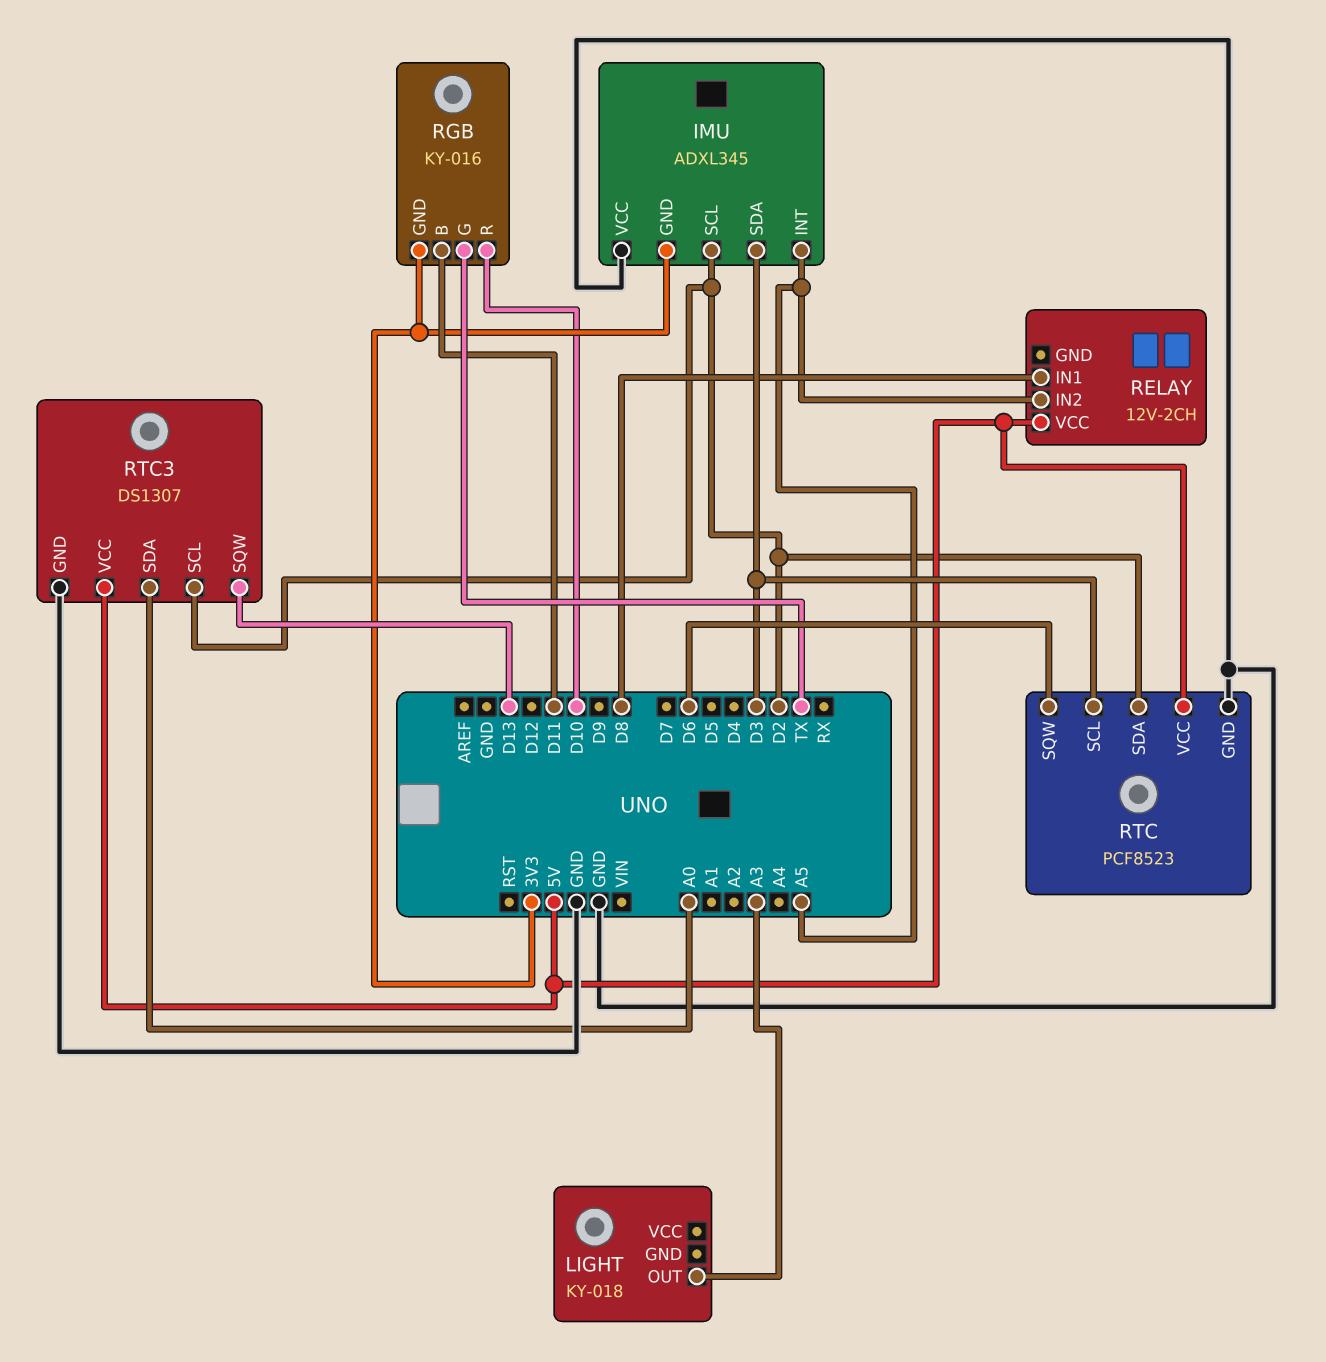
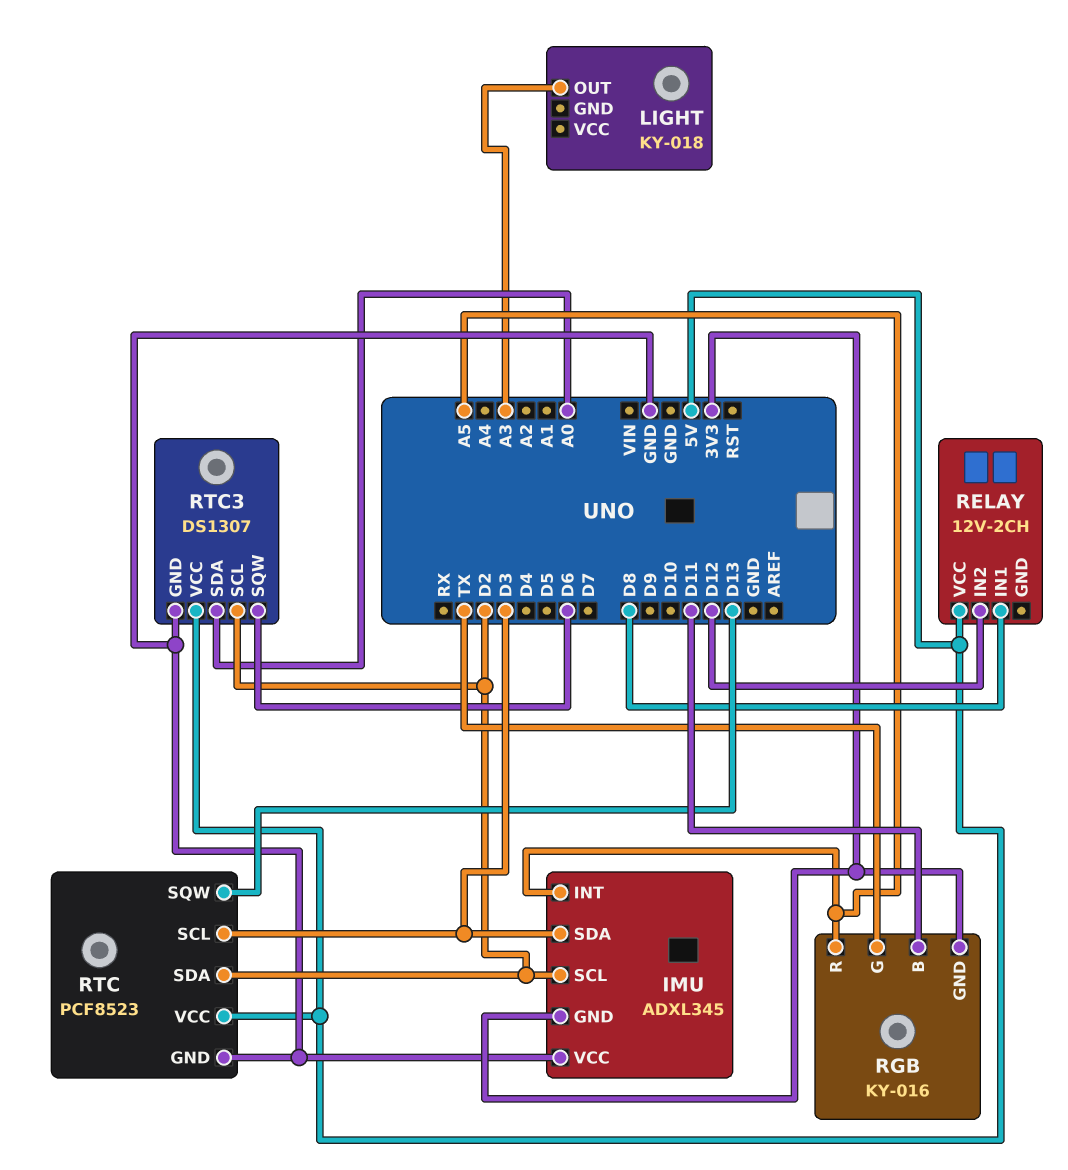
RELAY pin IN2: A5 -> D12
RGB pin R: D10 -> A5
RTC pin SQW: D6 -> D13
RTC3 pin SQW: D13 -> D6

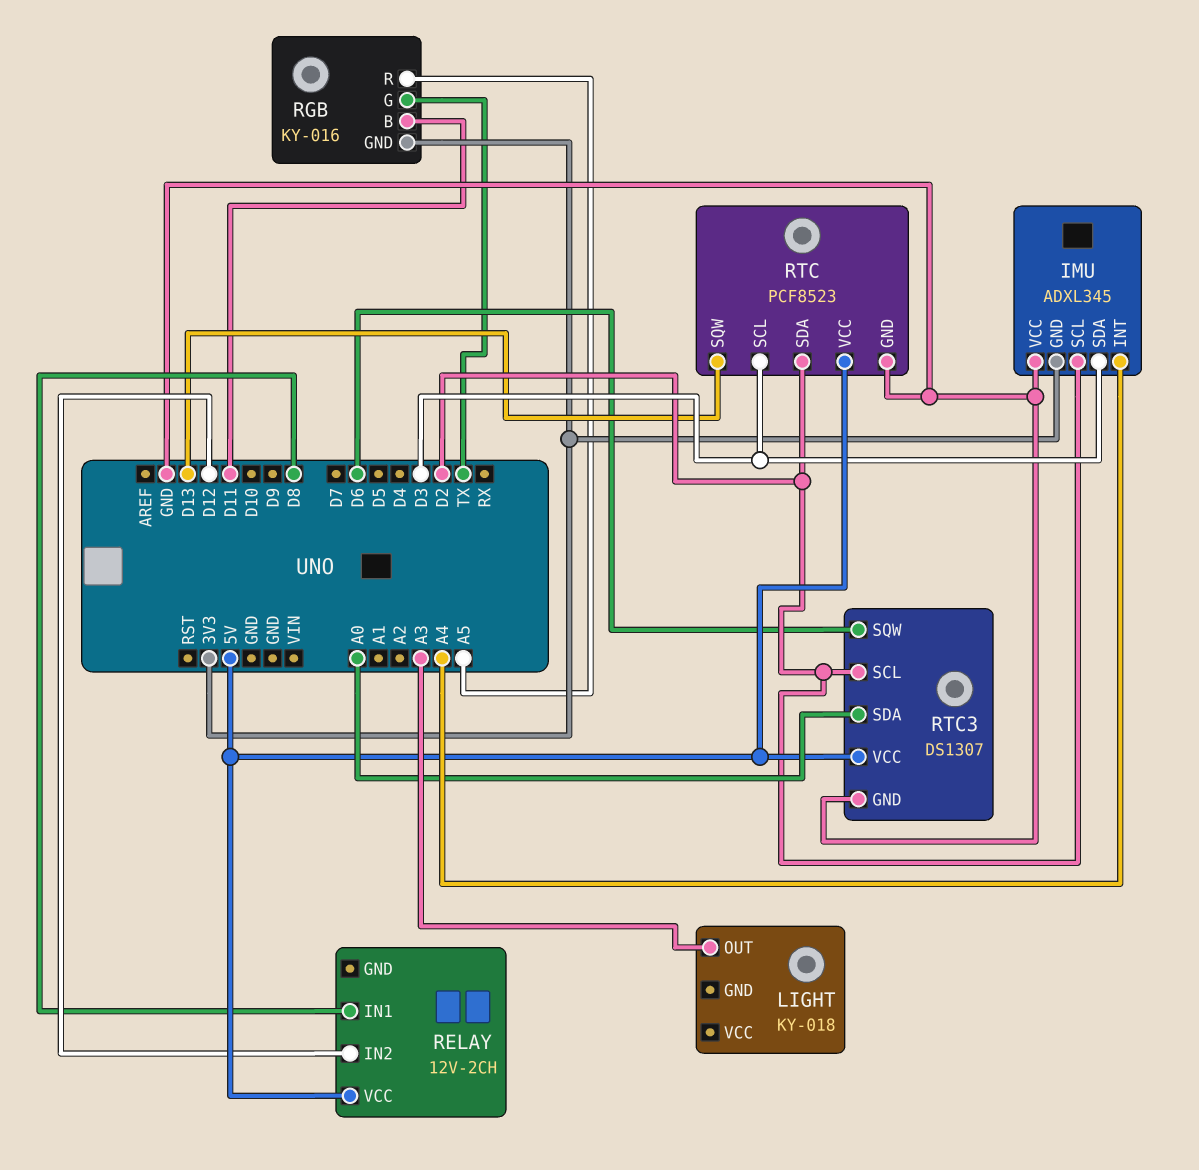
IMU pin INT: A5 -> A4

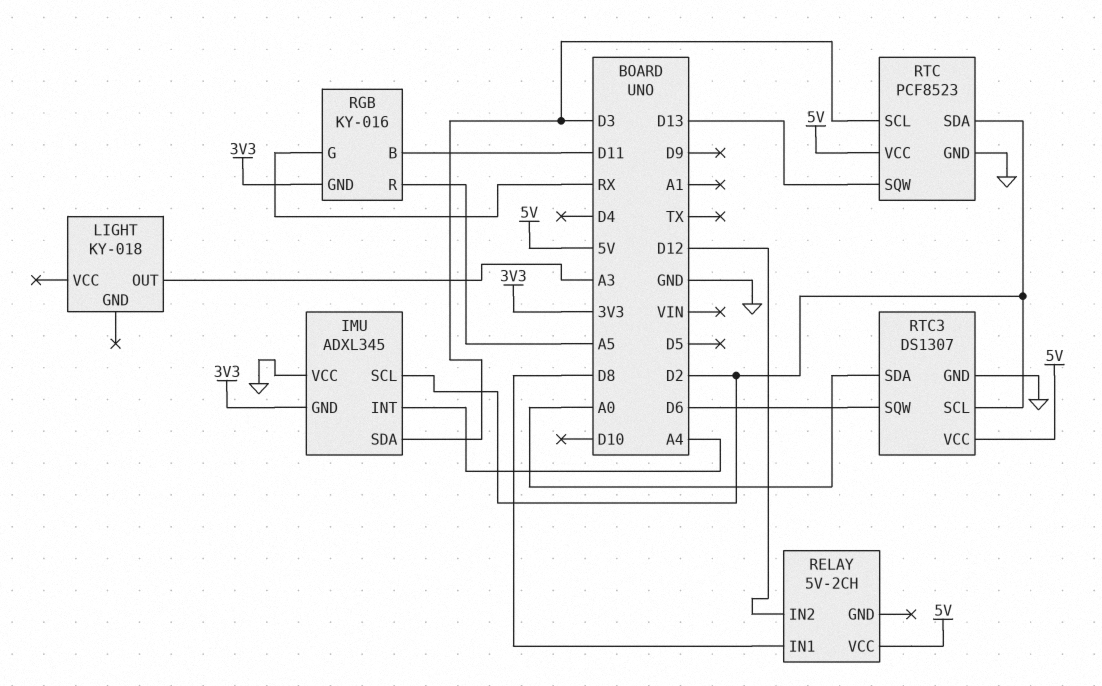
RELAY: 12V-2CH -> 5V-2CH
RGB pin G: TX -> RX

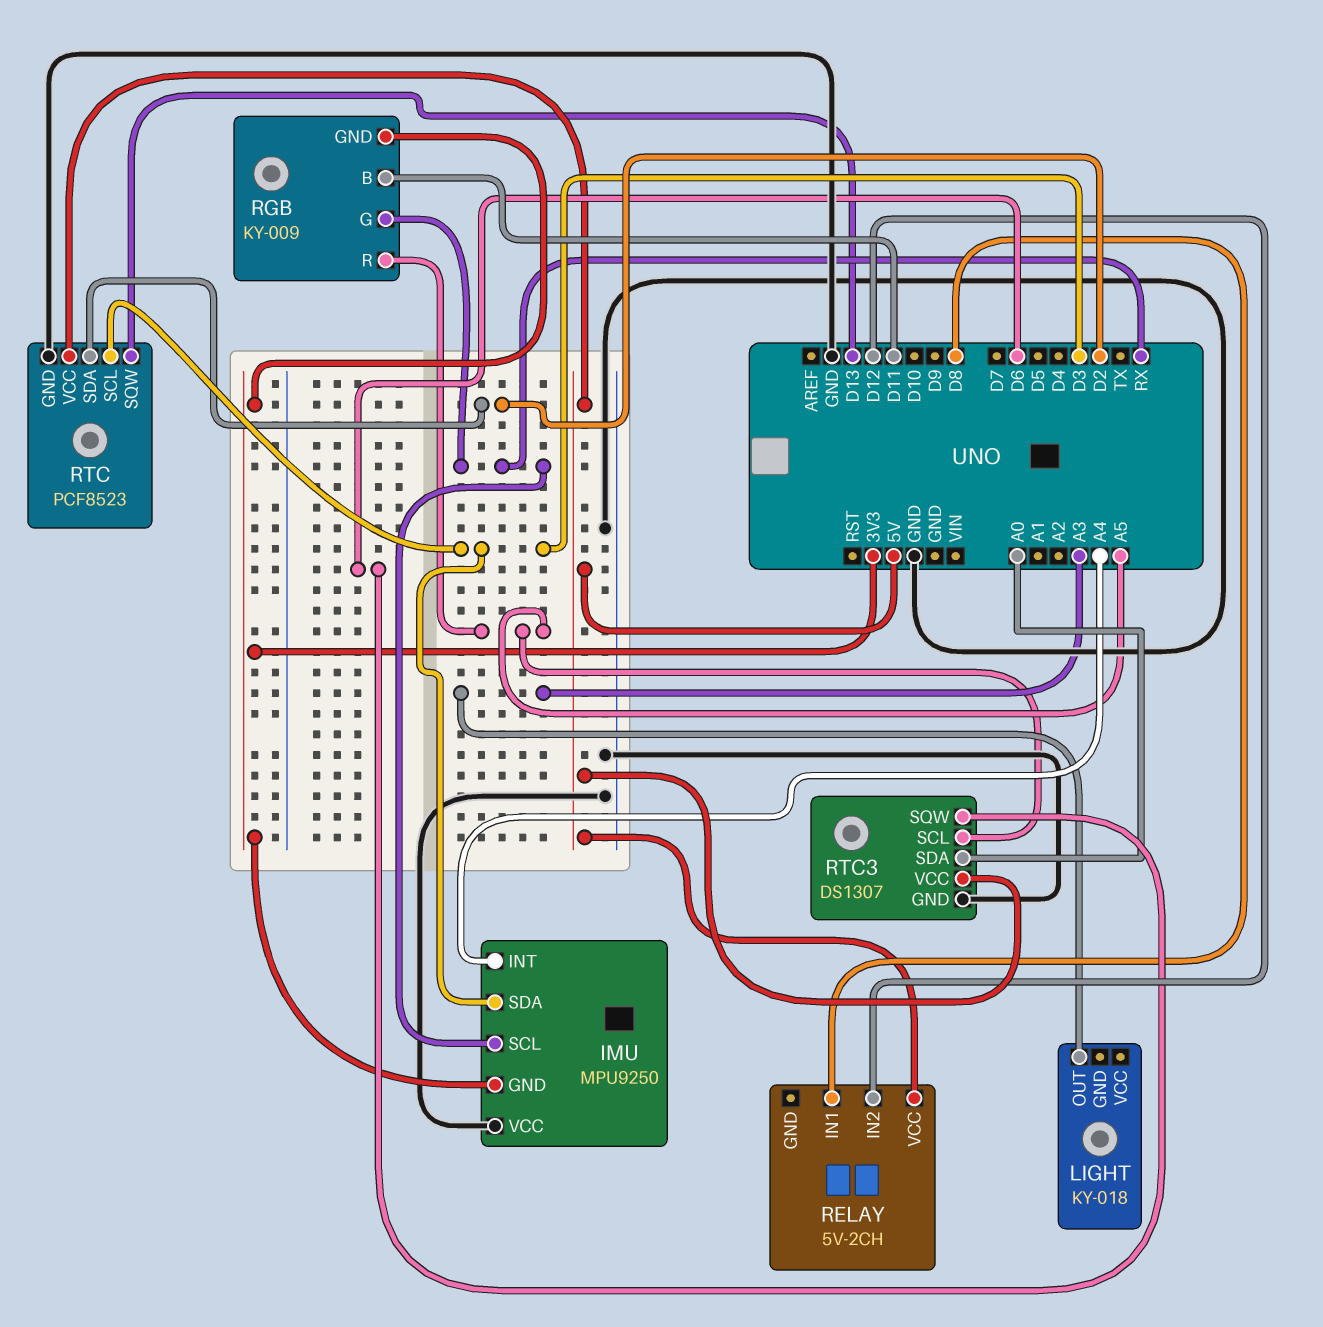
IMU: ADXL345 -> MPU9250
IMU pin SCL: D2 -> RX
RGB: KY-016 -> KY-009
RTC3 pin SCL: D2 -> A5

